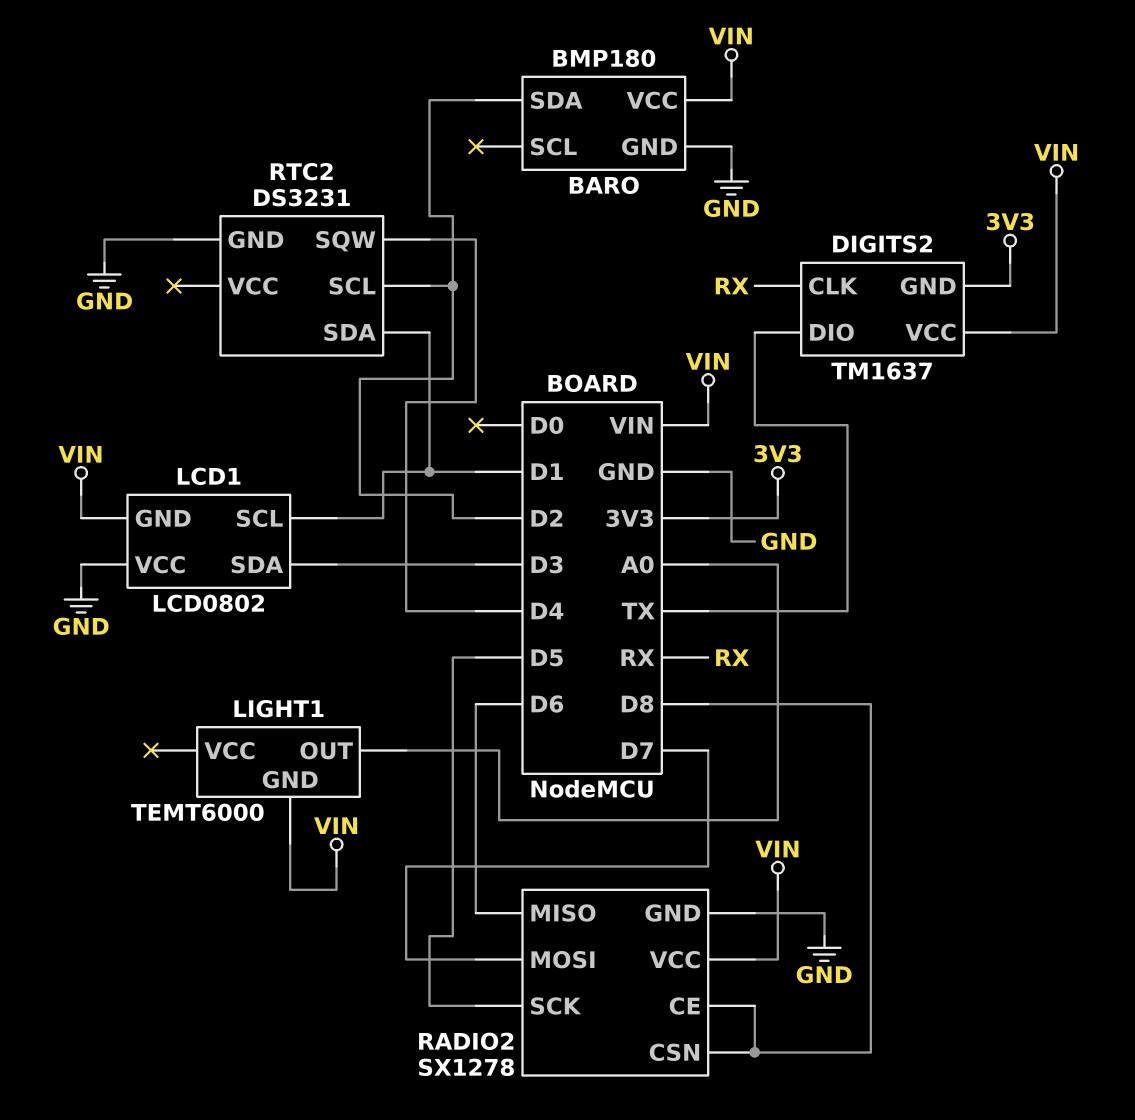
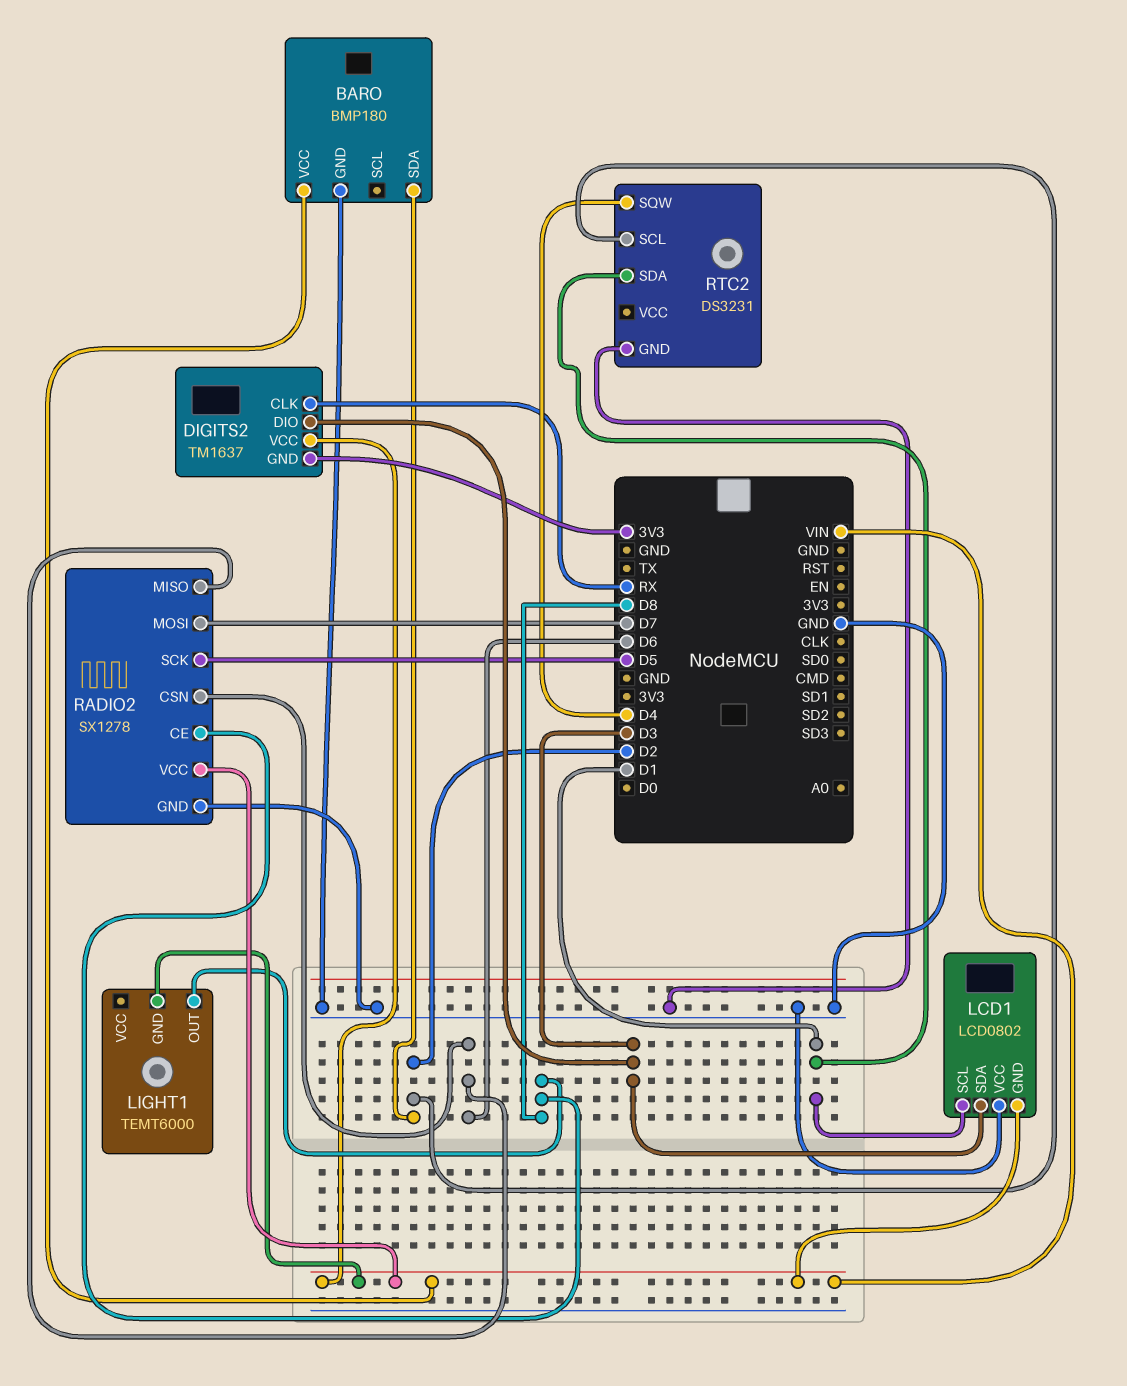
DIGITS2 pin DIO: TX -> D3
LIGHT1 pin OUT: A0 -> D8
RADIO2 pin CSN: D8 -> D6

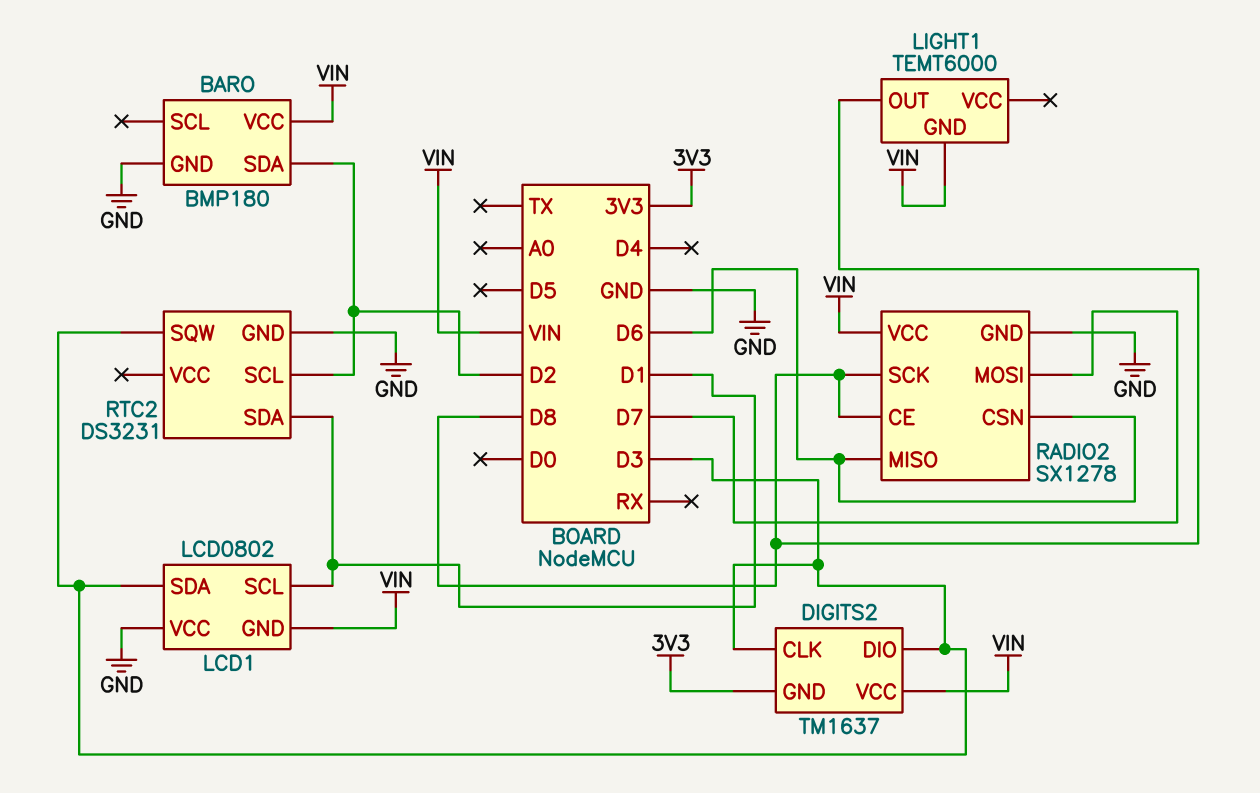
DIGITS2 pin CLK: RX -> D3
RADIO2 pin SCK: D5 -> D8
RTC2 pin SQW: D4 -> D3

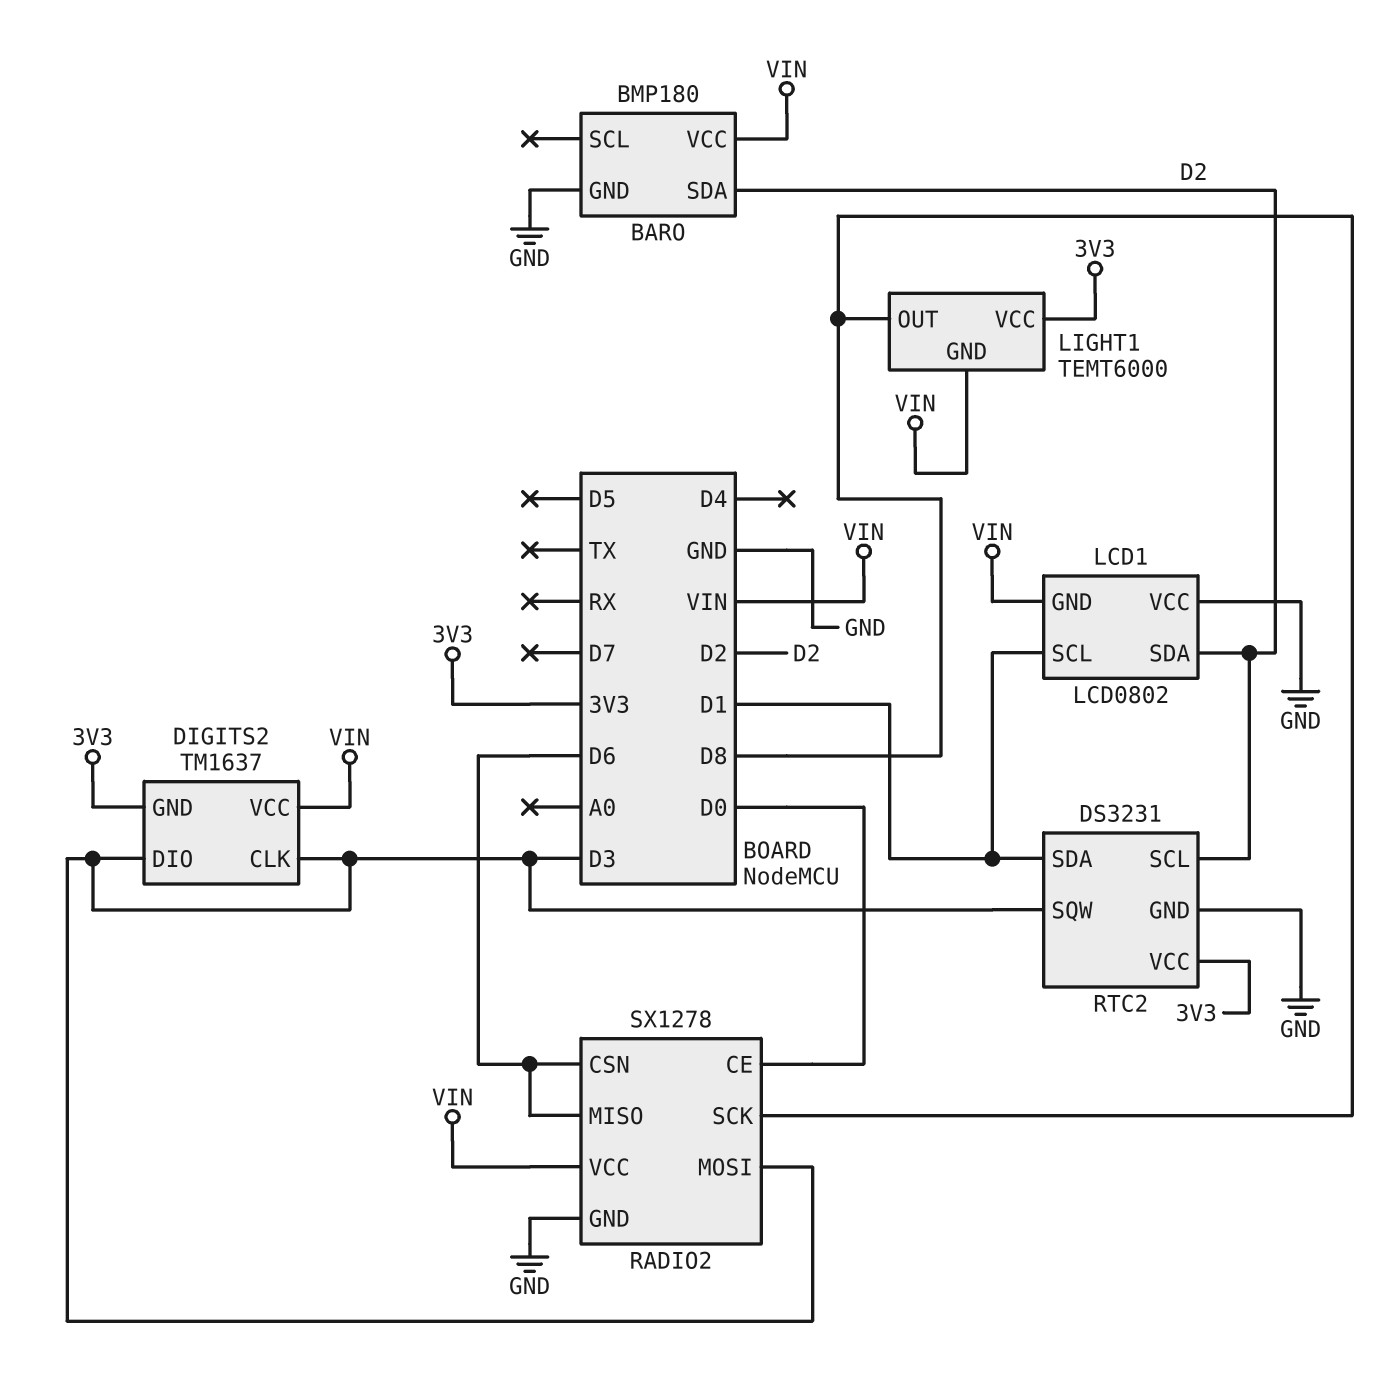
LCD1 pin SDA: D3 -> D2
LIGHT1 pin VCC: none -> 3V3
RADIO2 pin CE: D8 -> D0
RADIO2 pin MOSI: D7 -> D3
RTC2 pin VCC: none -> 3V3

